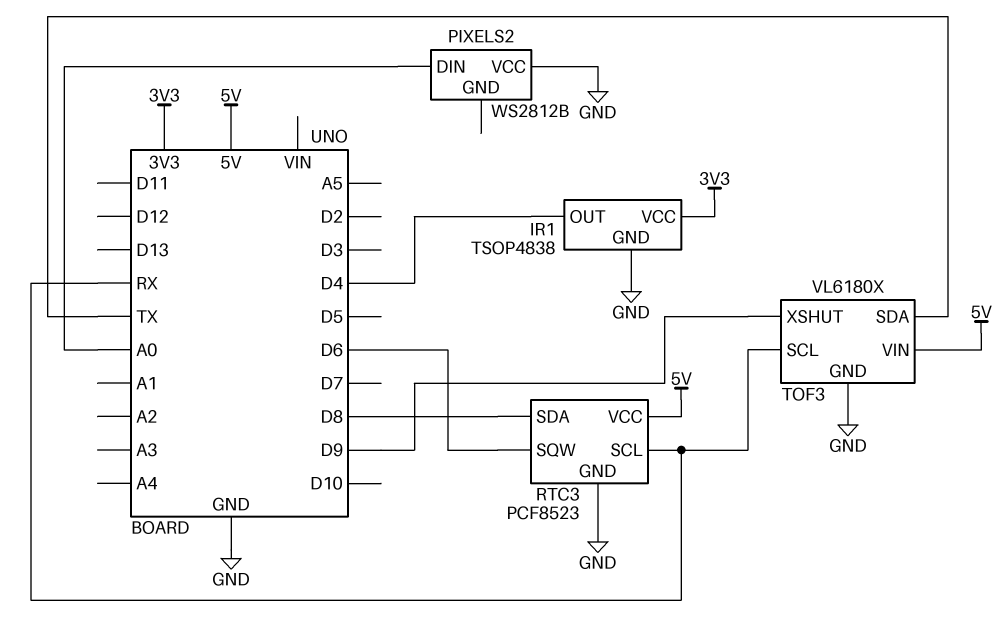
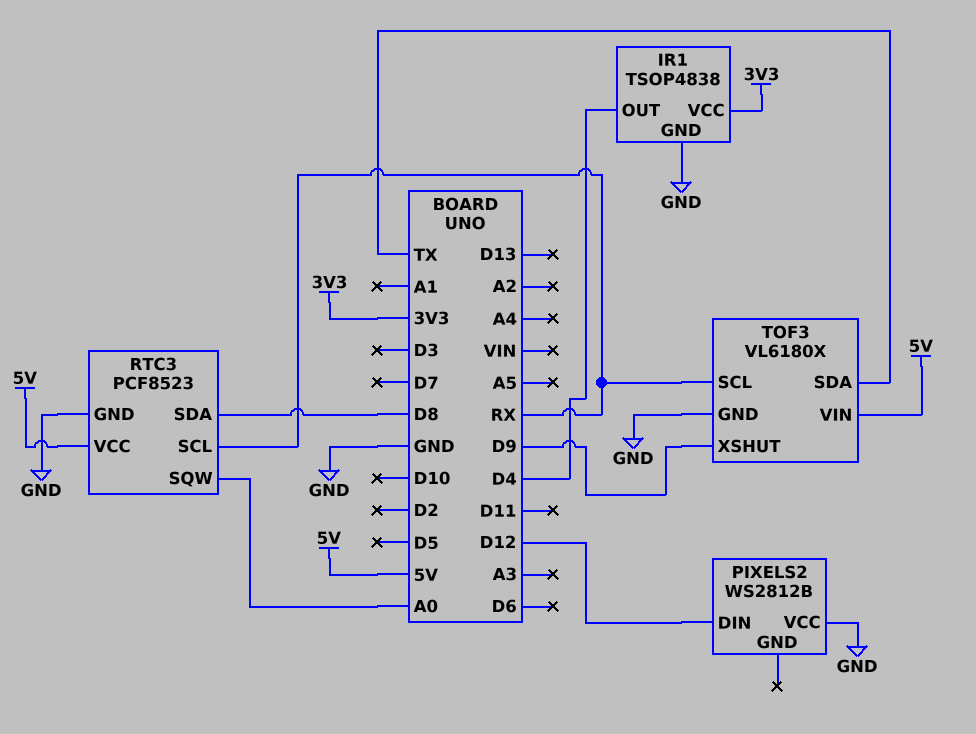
PIXELS2 pin DIN: A0 -> D12
RTC3 pin SQW: D6 -> A0

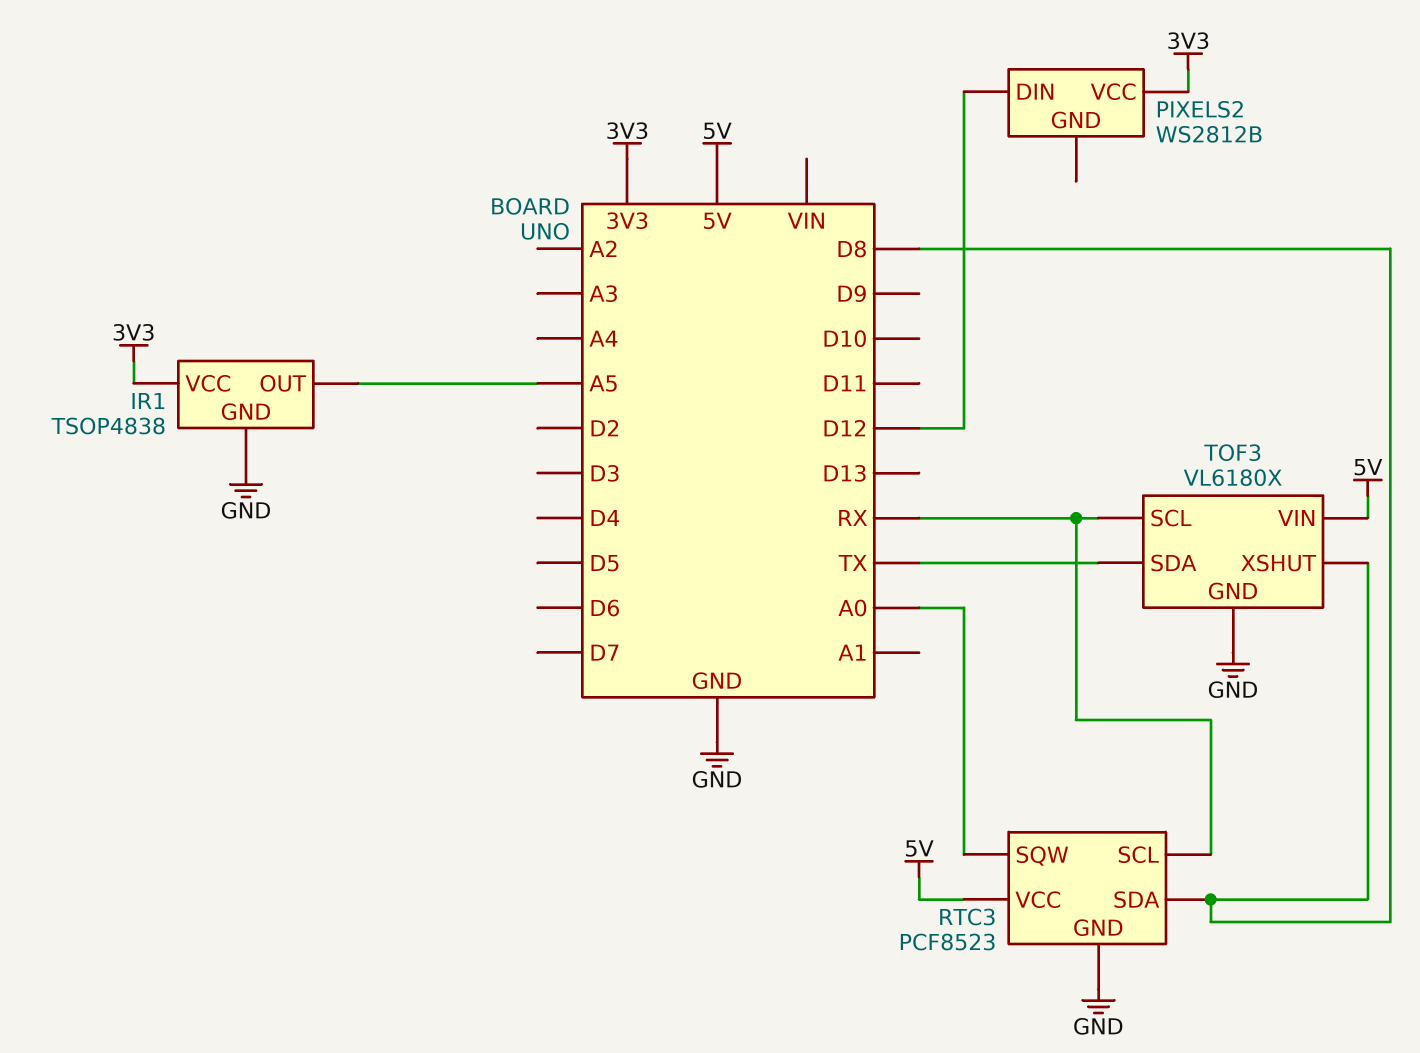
IR1 pin OUT: D4 -> A5
PIXELS2 pin VCC: GND -> 3V3
TOF3 pin XSHUT: D9 -> D8

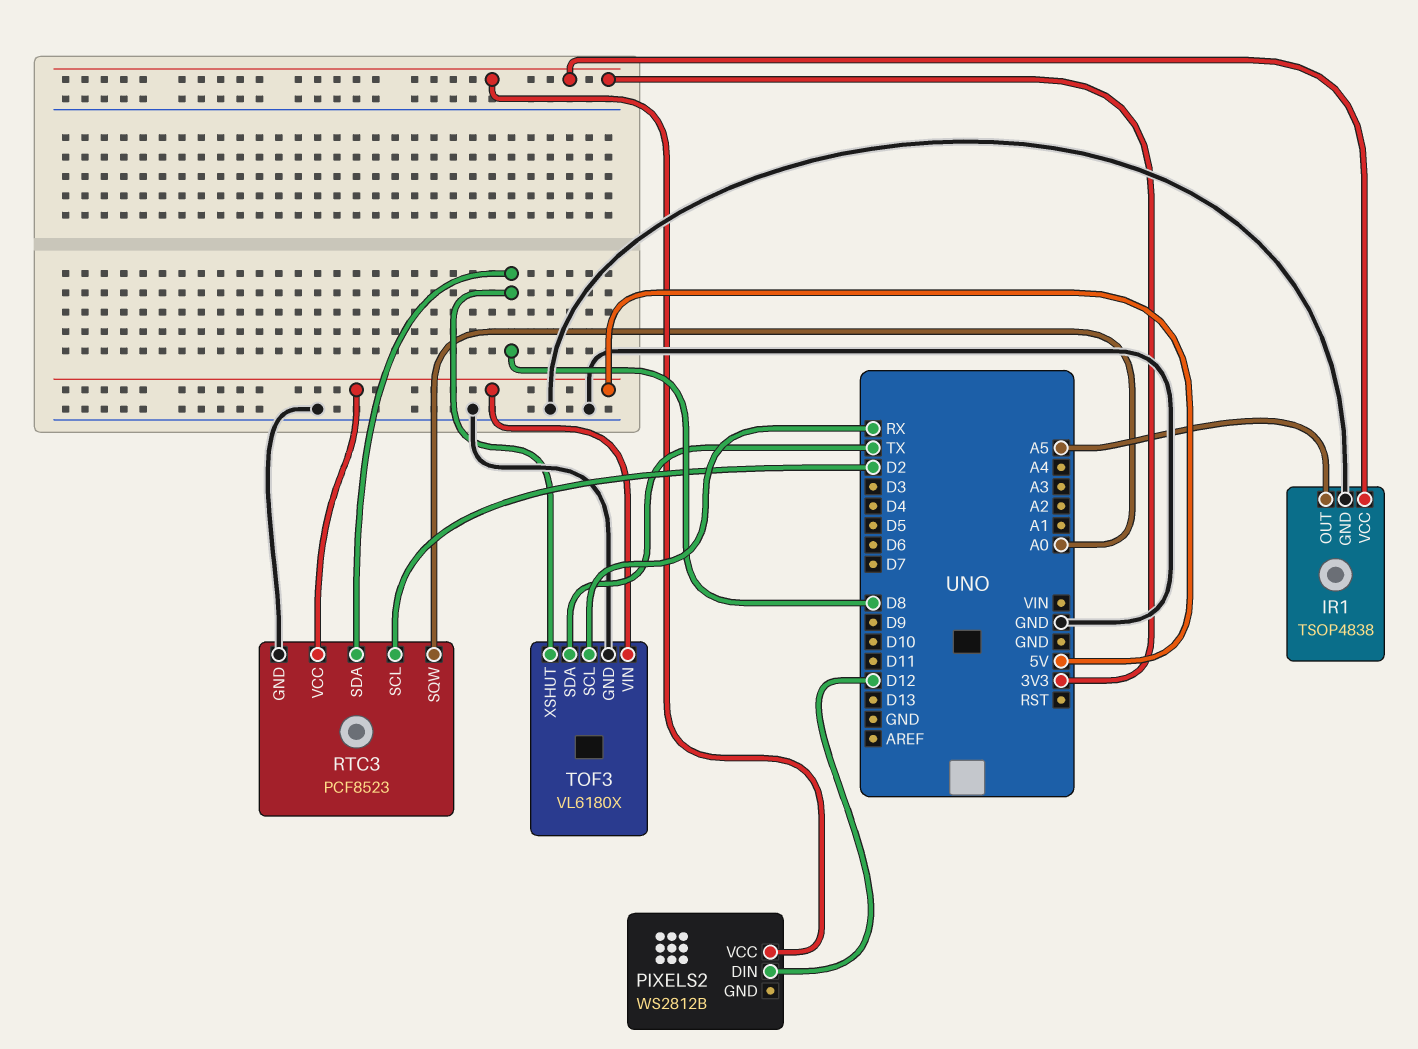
RTC3 pin SCL: RX -> D2

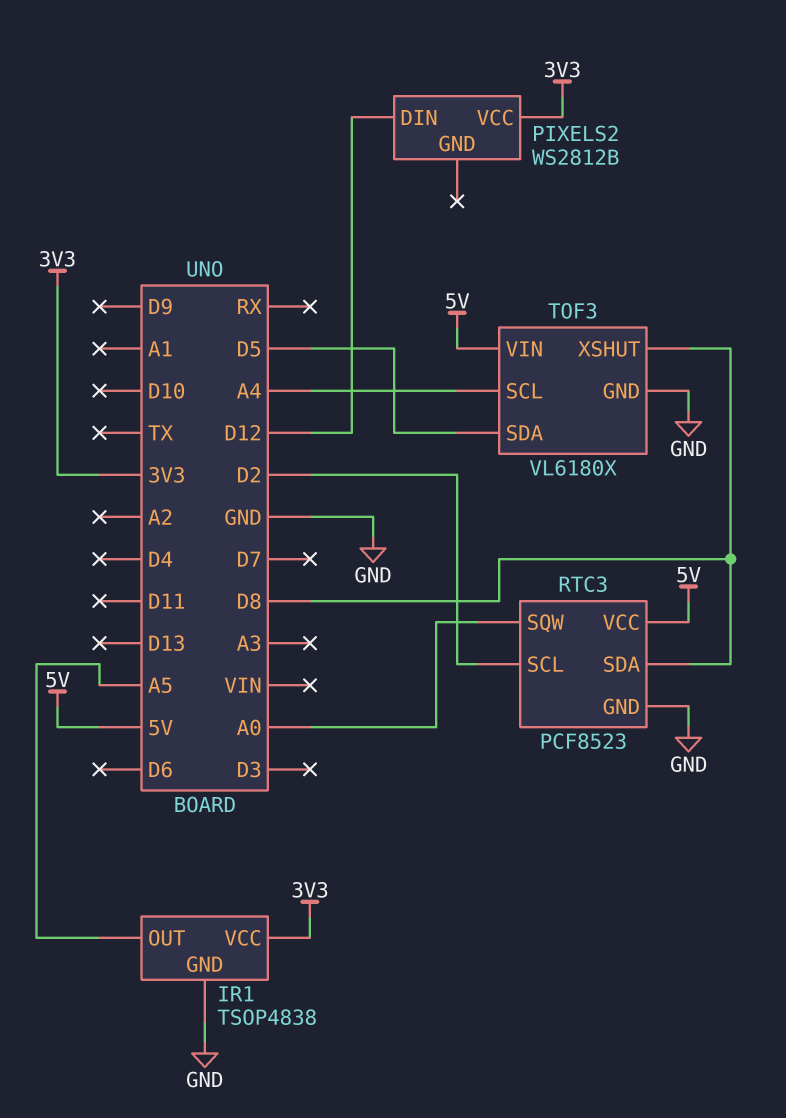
TOF3 pin SCL: RX -> A4
TOF3 pin SDA: TX -> D5

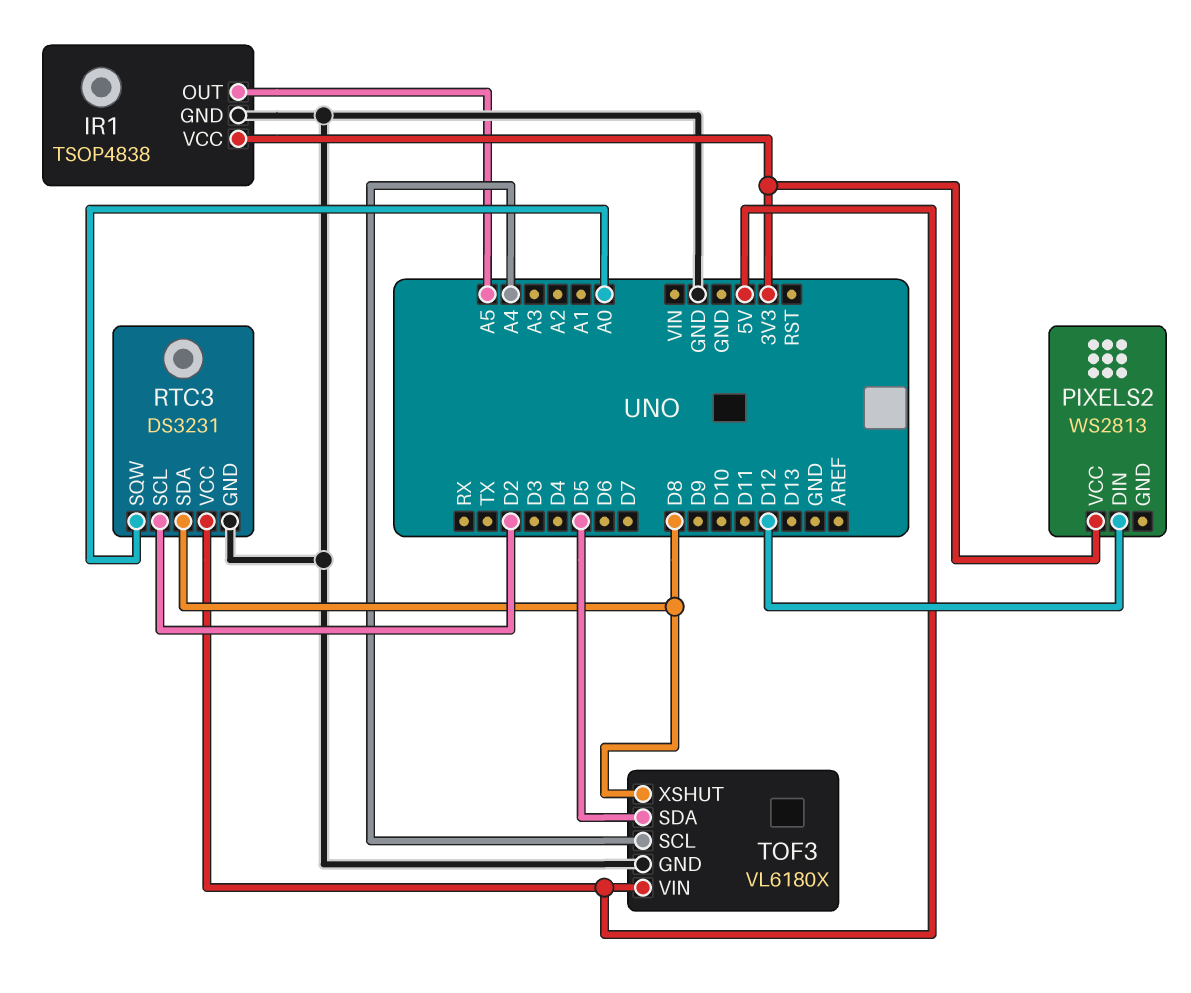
PIXELS2: WS2812B -> WS2813
RTC3: PCF8523 -> DS3231

